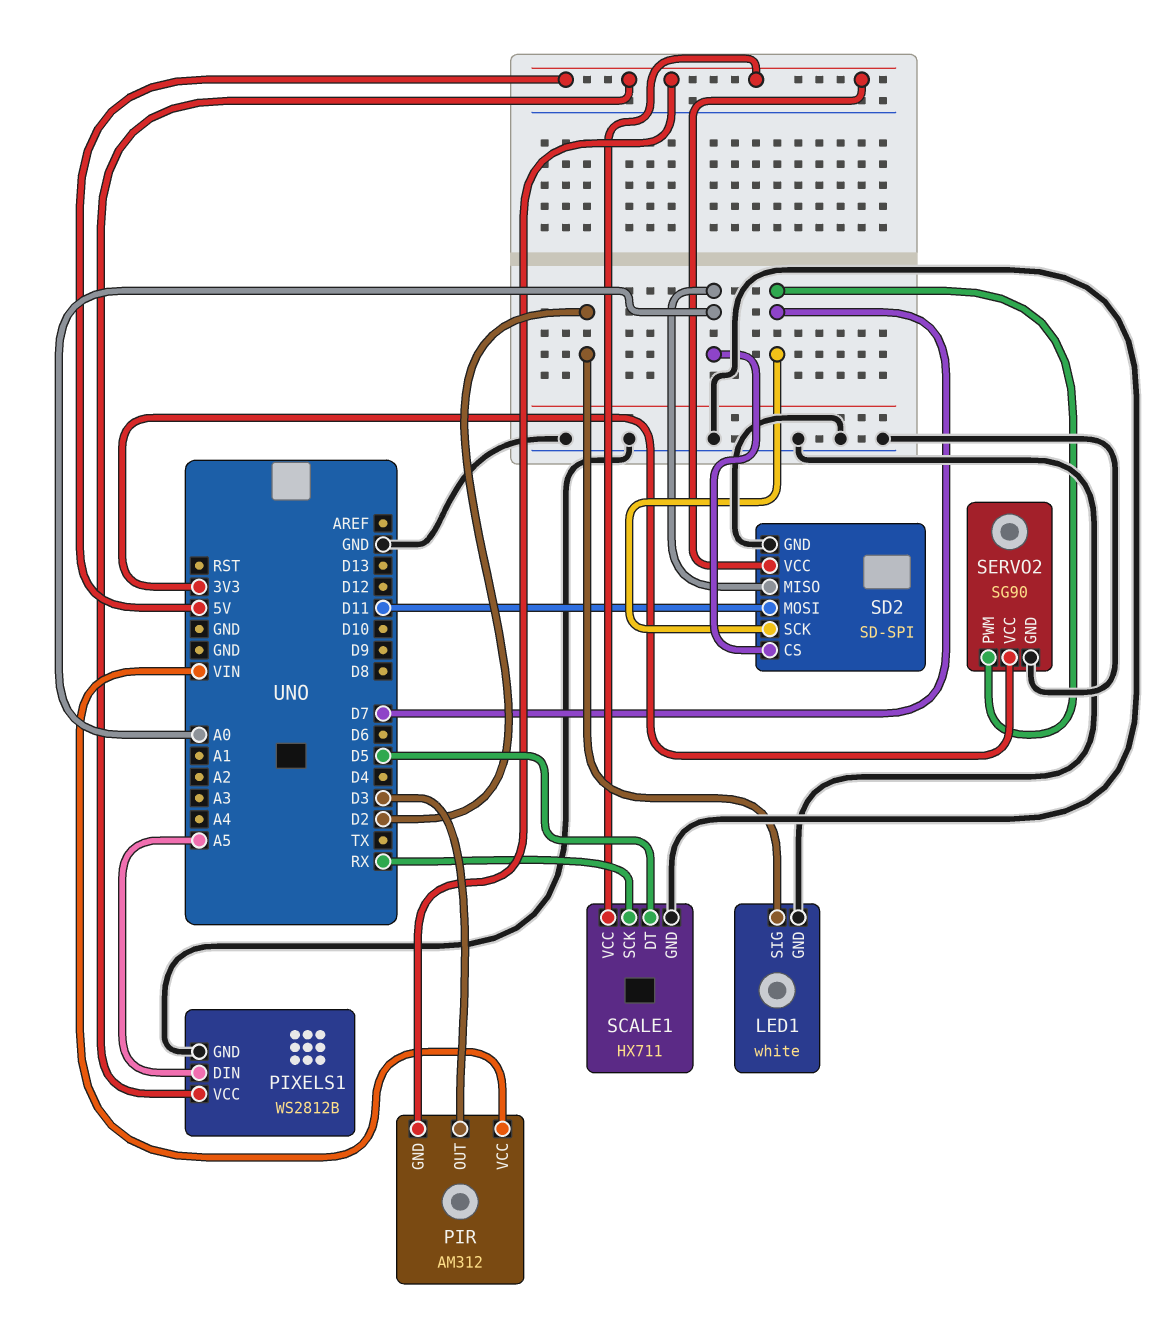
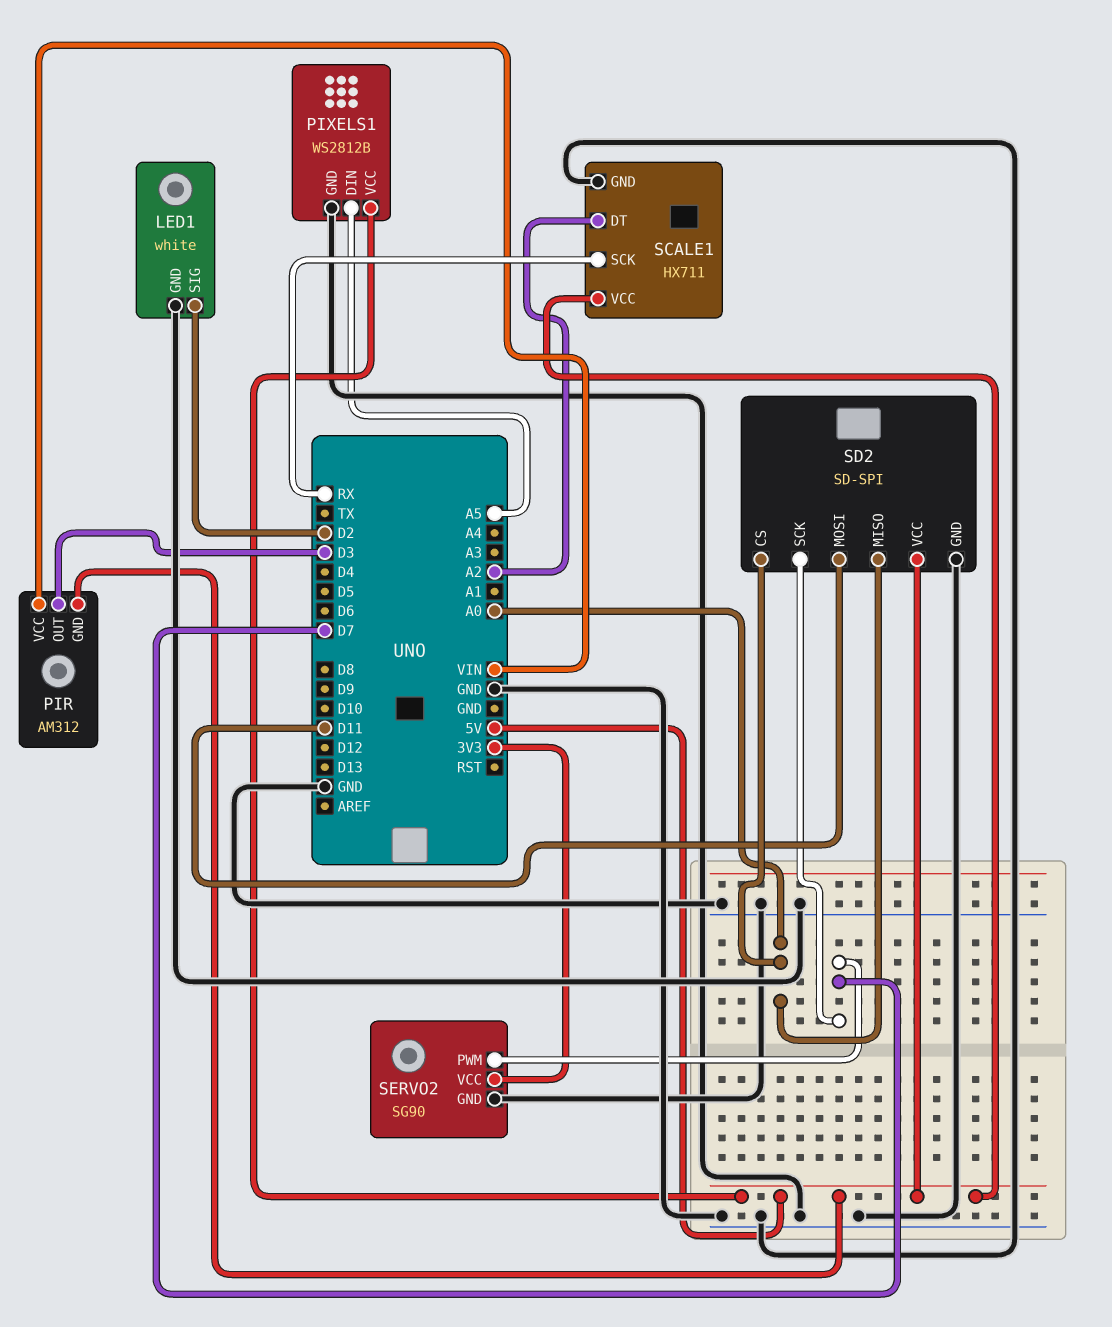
SCALE1 pin DT: D5 -> A2

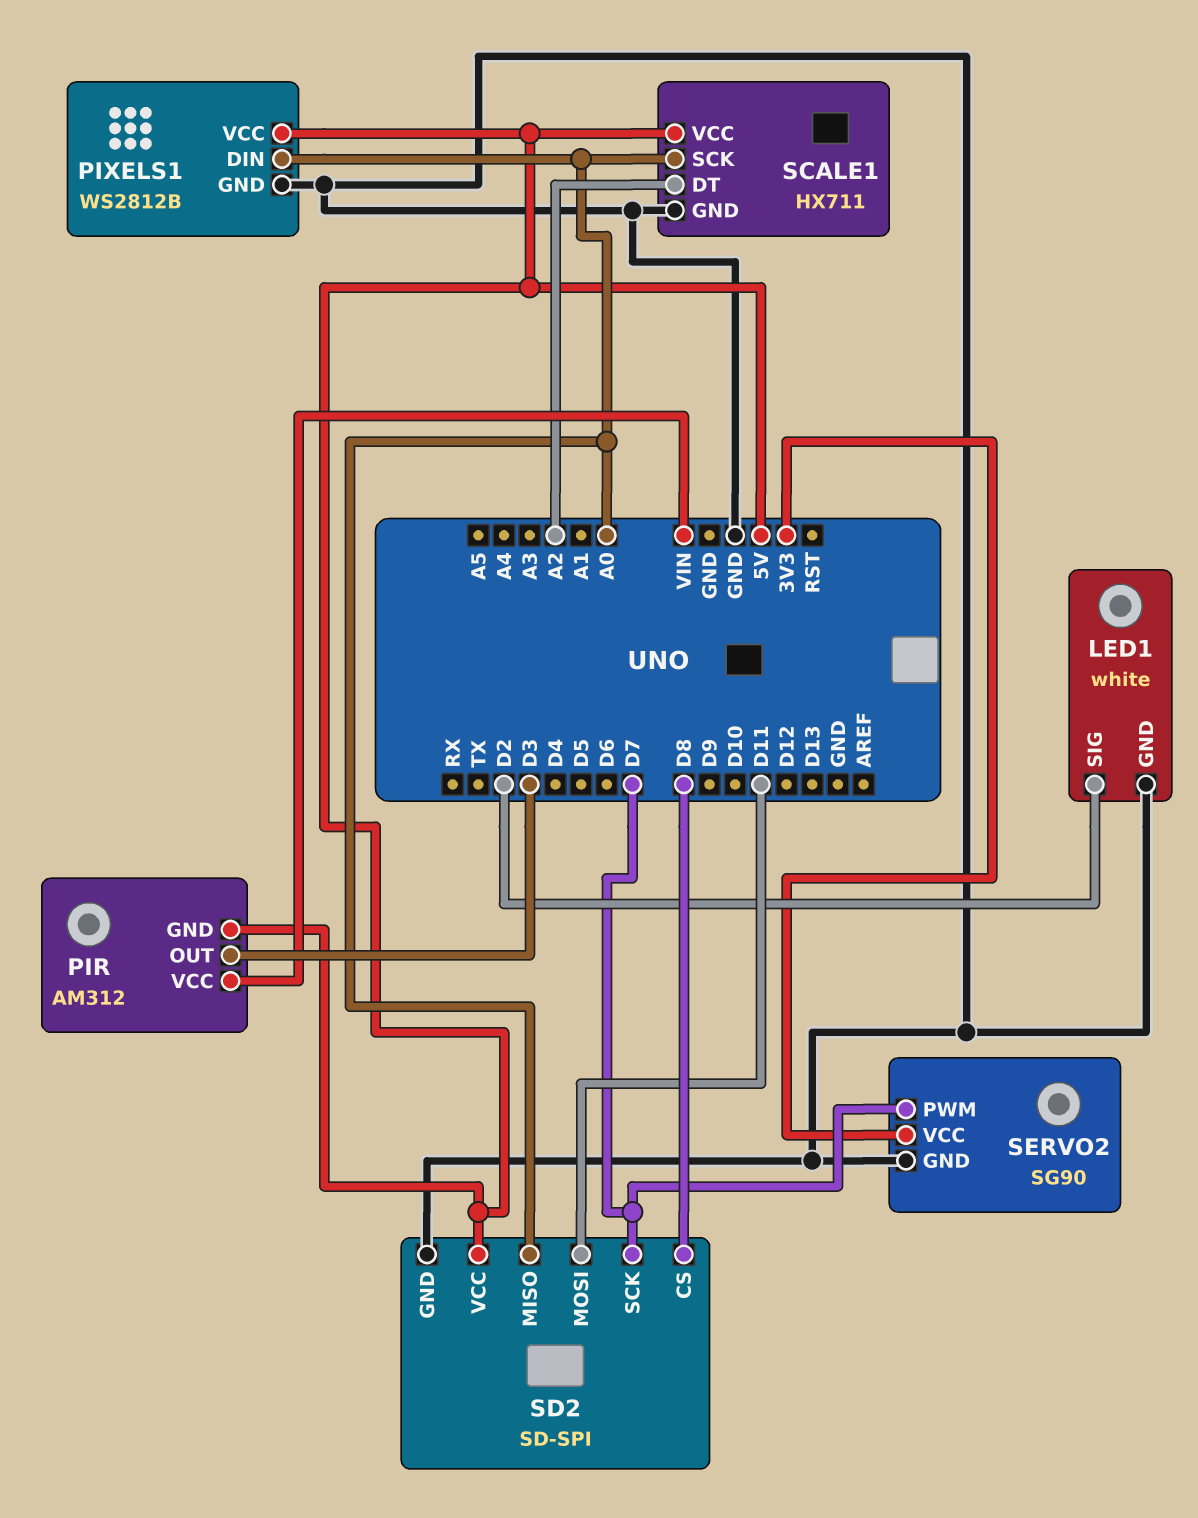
PIXELS1 pin DIN: A5 -> A0
SCALE1 pin SCK: RX -> A0
SD2 pin CS: A0 -> D8

